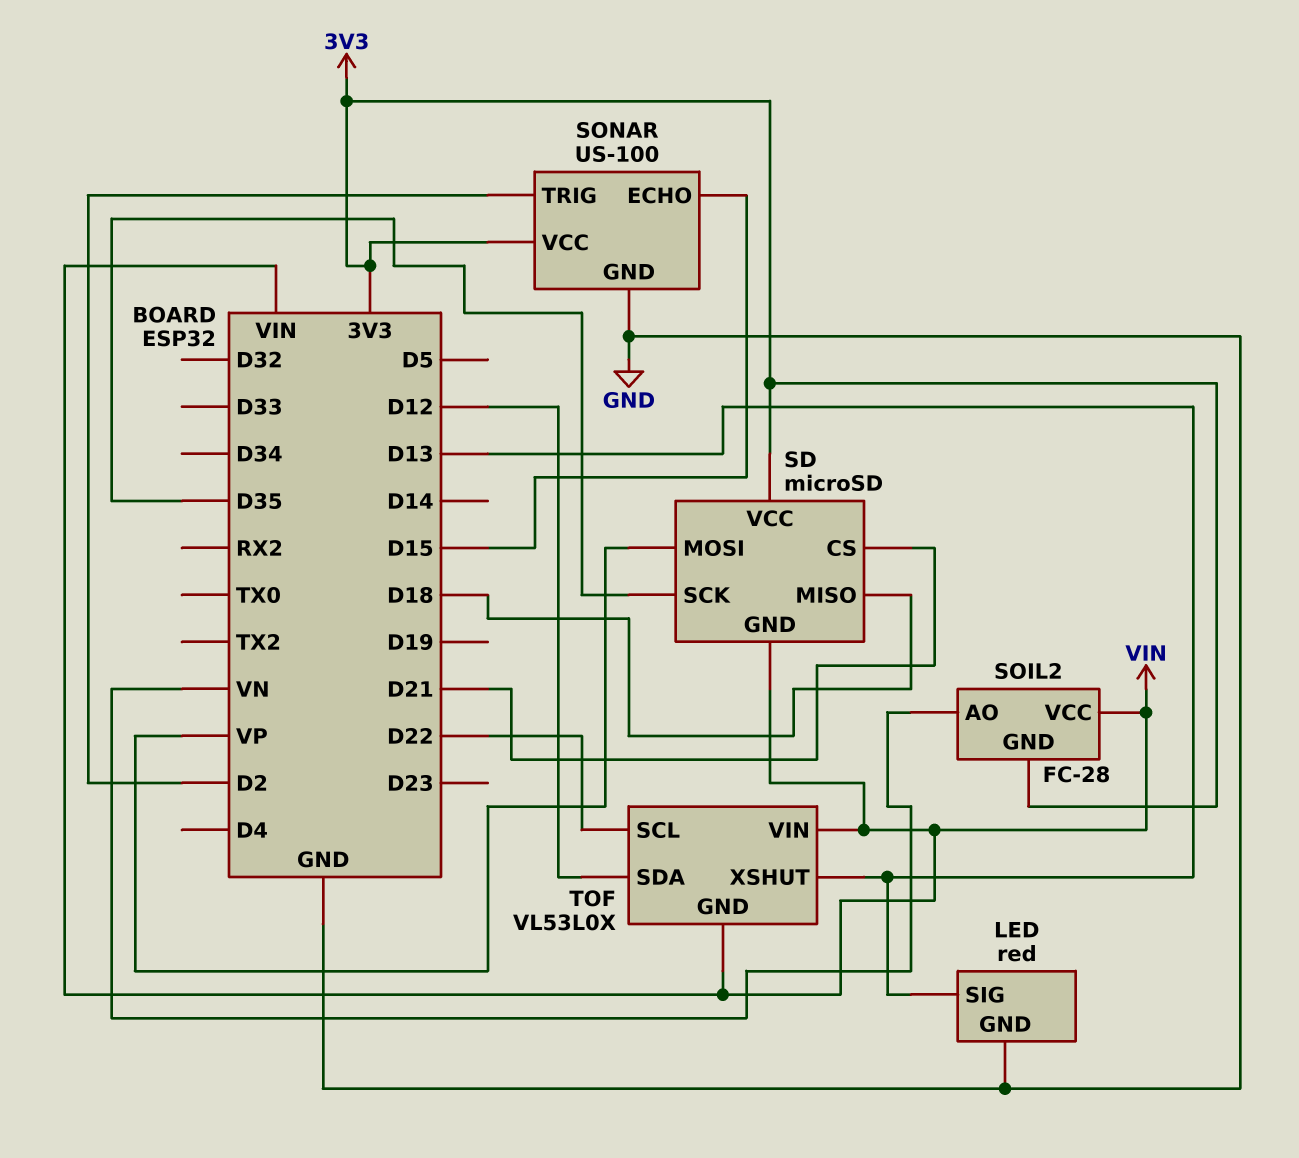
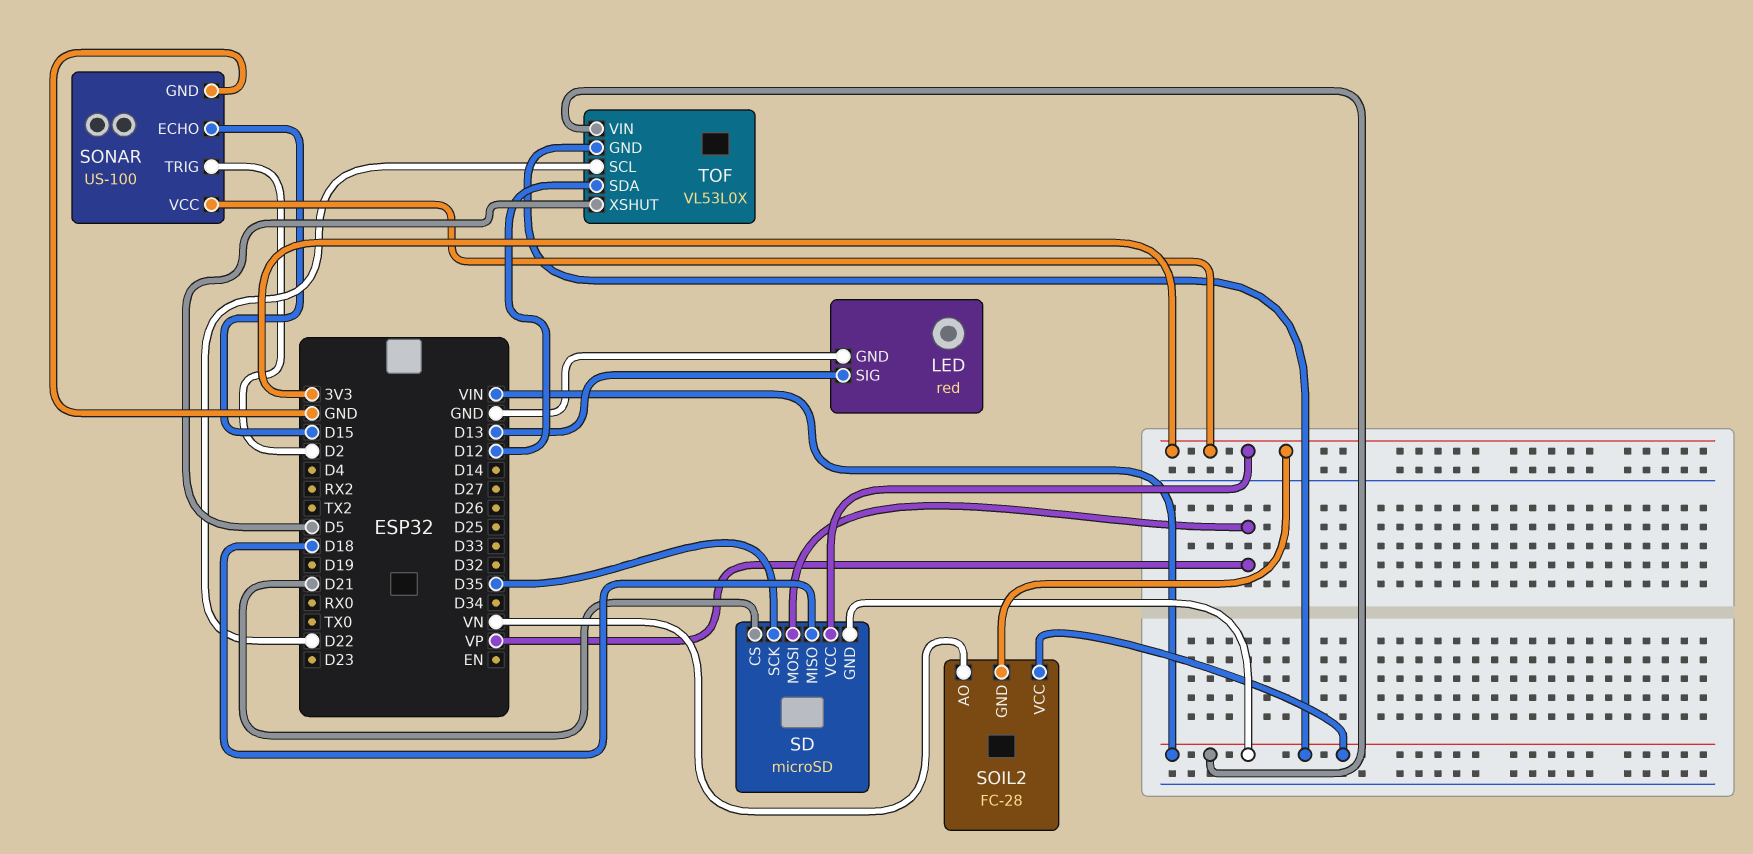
TOF pin XSHUT: D13 -> D5

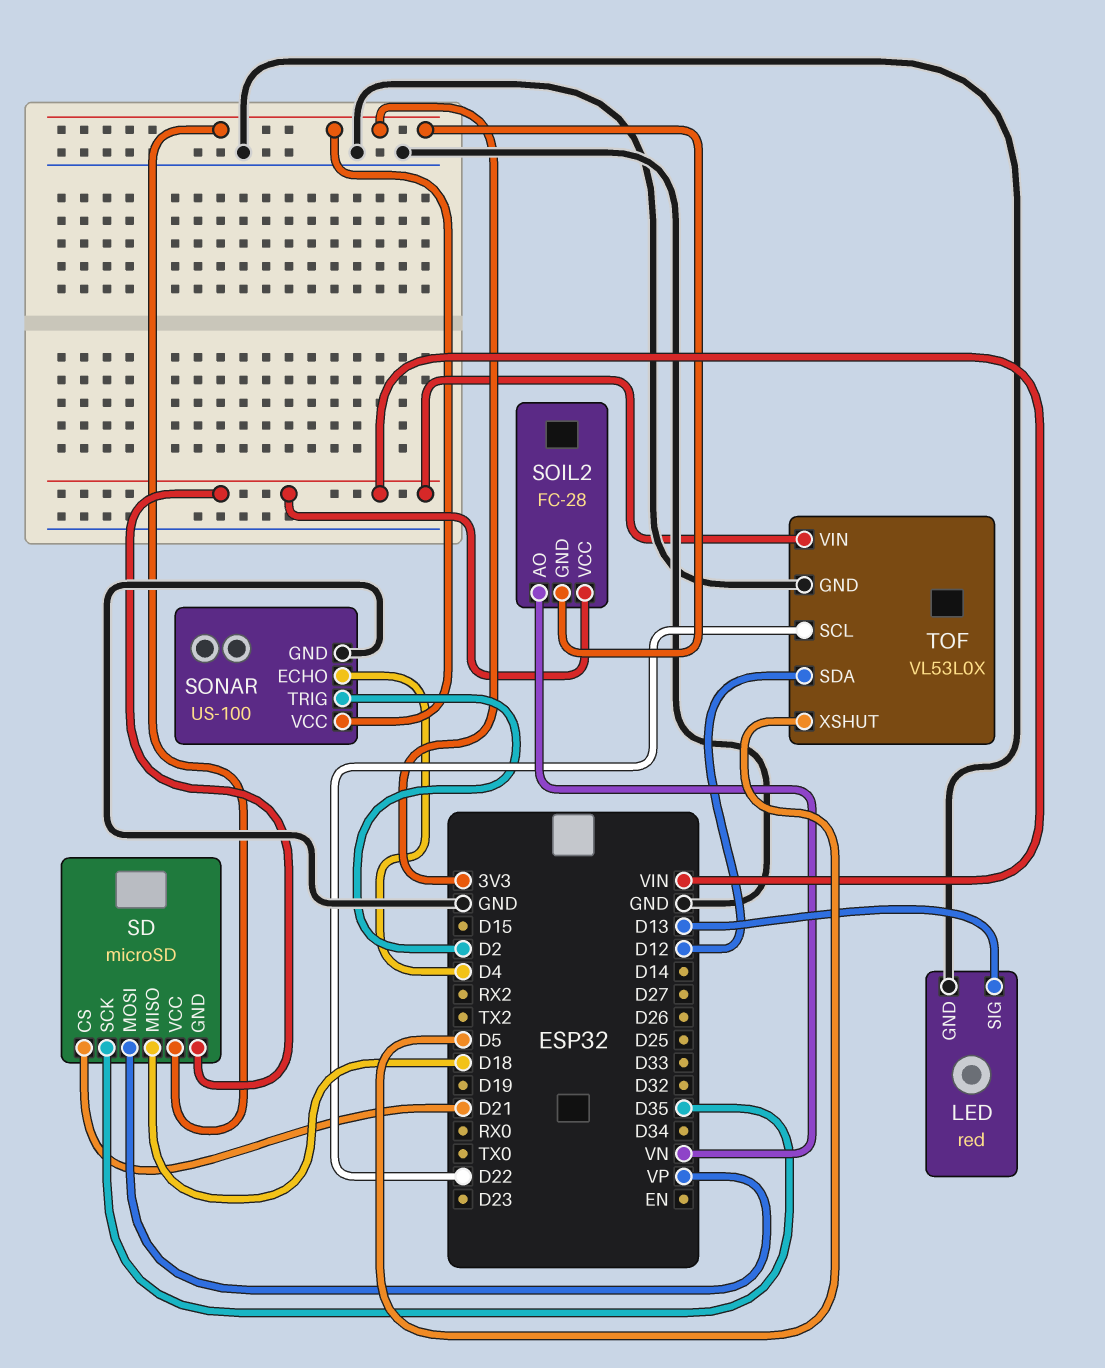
SONAR pin ECHO: D15 -> D4
TOF pin GND: VIN -> GND

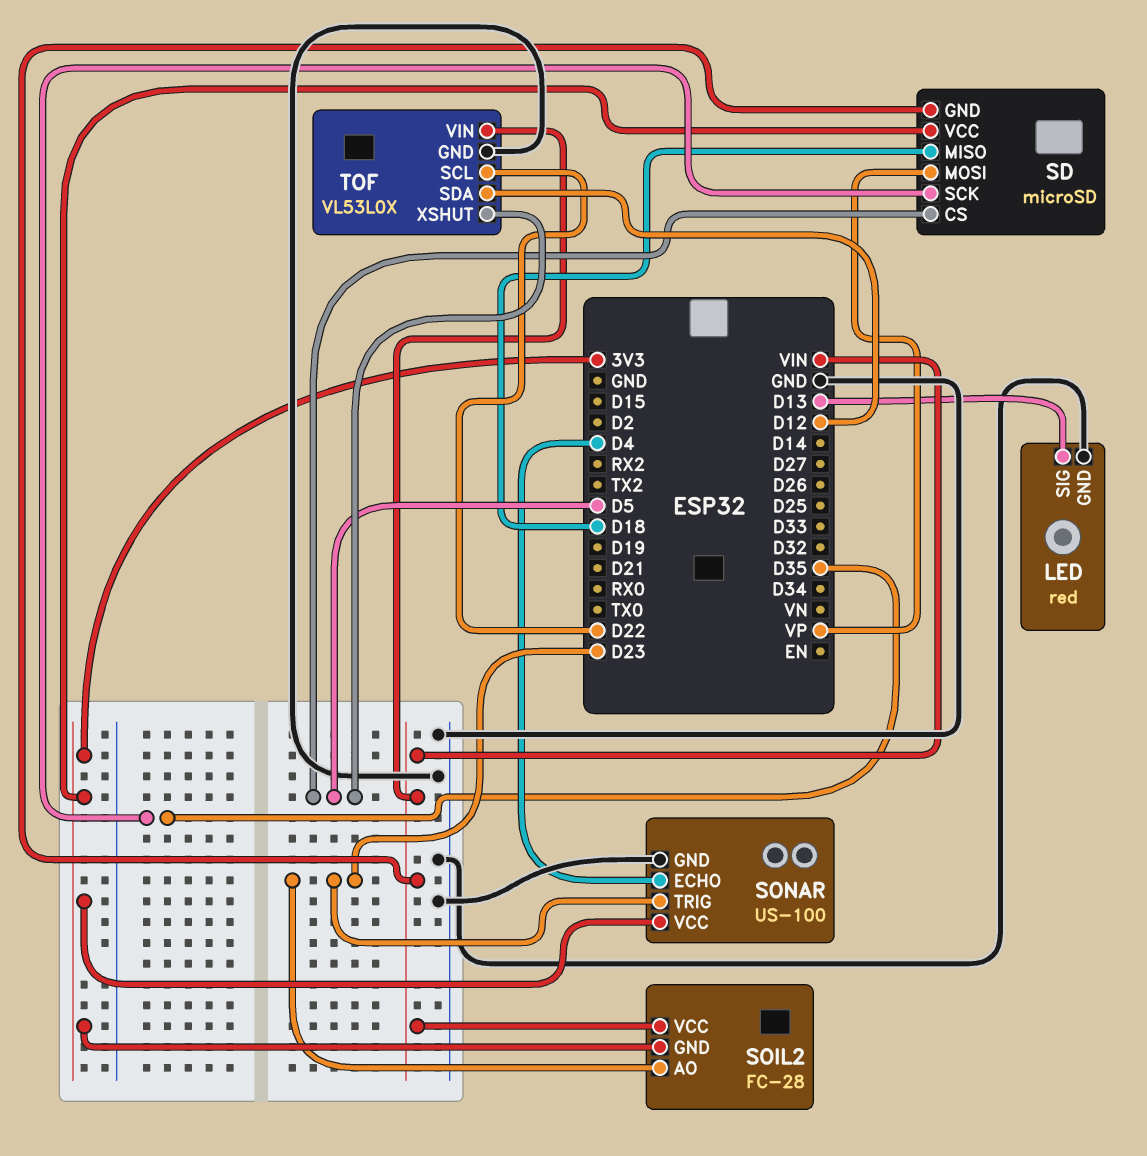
SD pin CS: D21 -> D5
SOIL2 pin AO: VN -> D23
SONAR pin TRIG: D2 -> D23

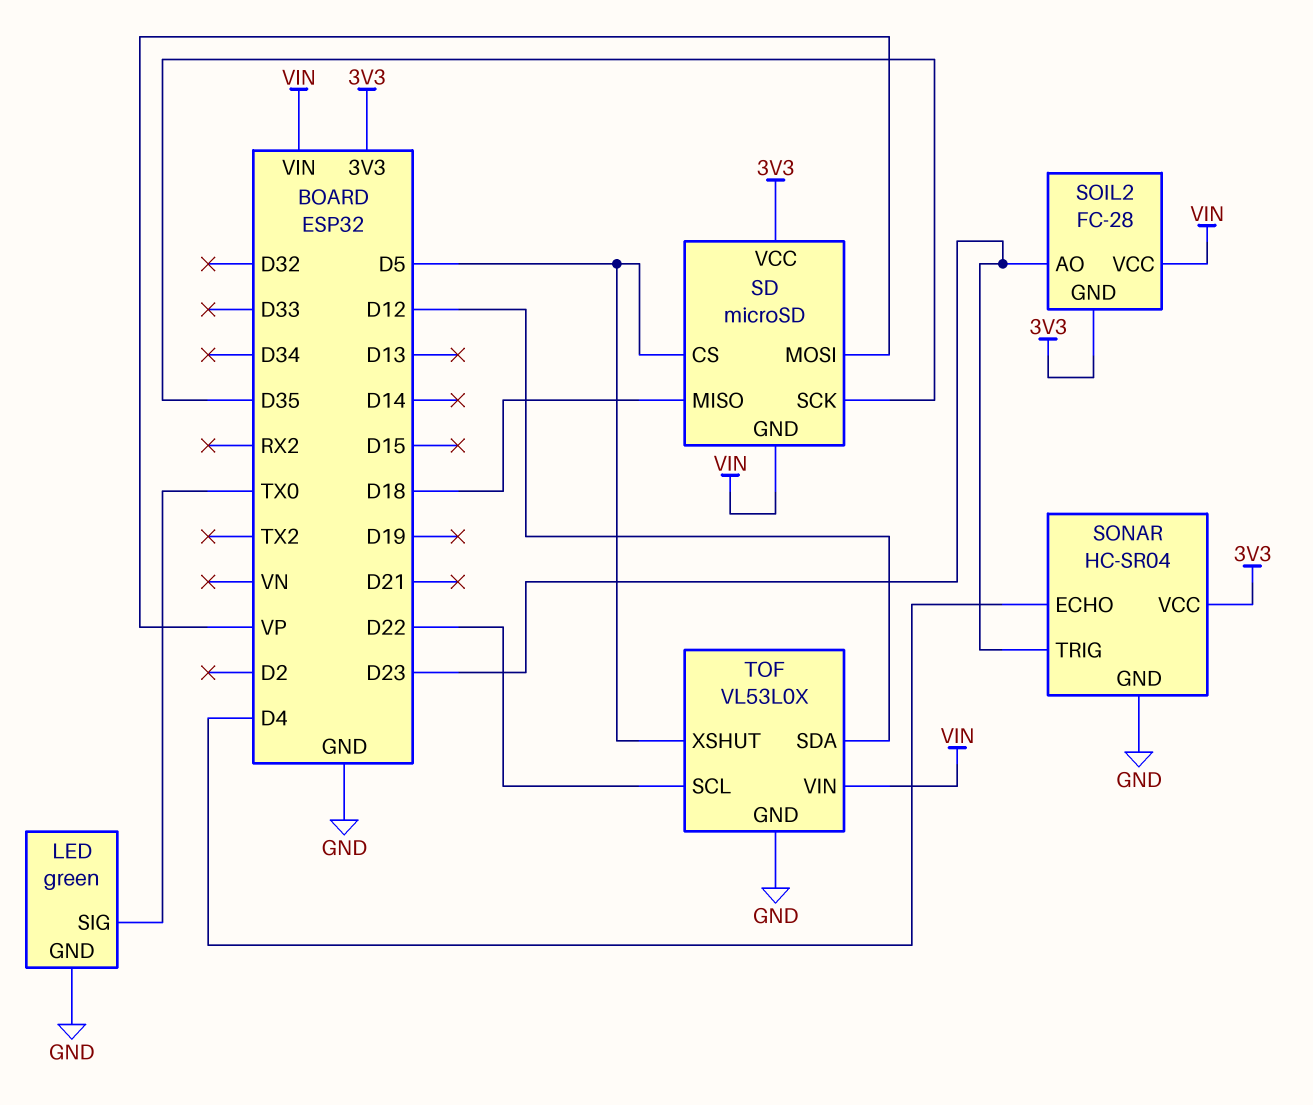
LED: red -> green
LED pin SIG: D13 -> TX0
SONAR: US-100 -> HC-SR04

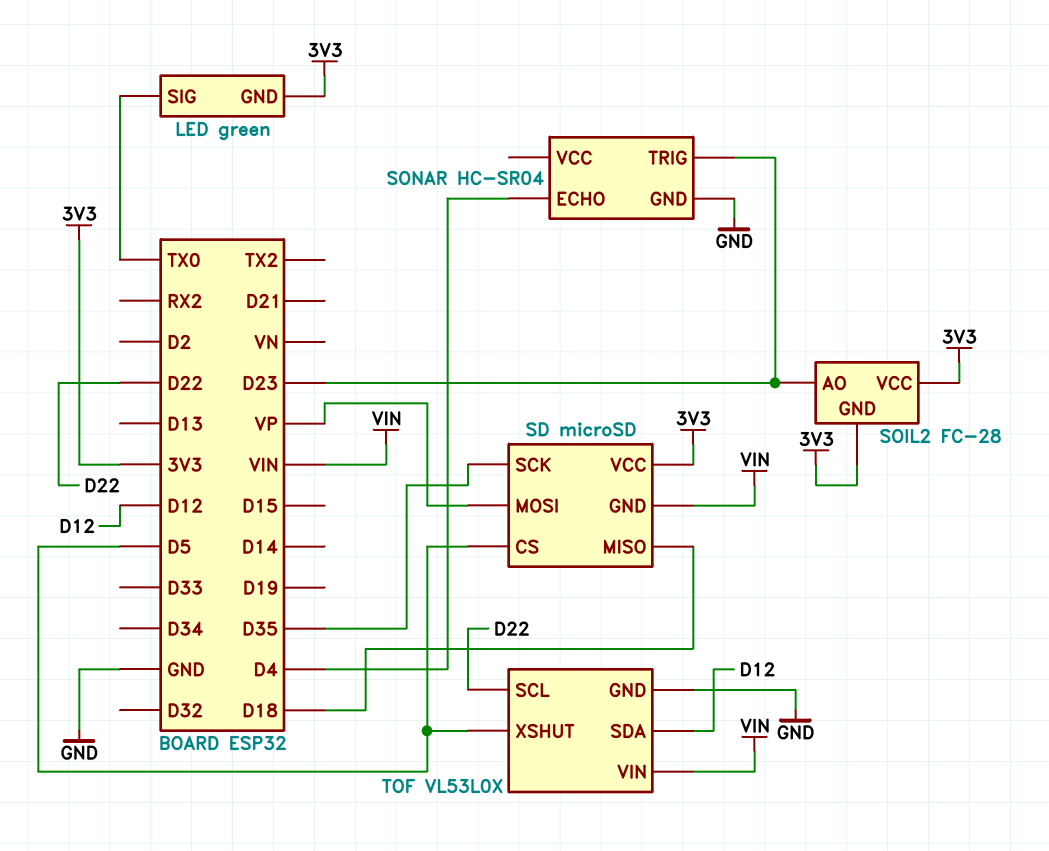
LED pin GND: GND -> 3V3
SOIL2 pin VCC: VIN -> 3V3
SONAR pin VCC: 3V3 -> none

